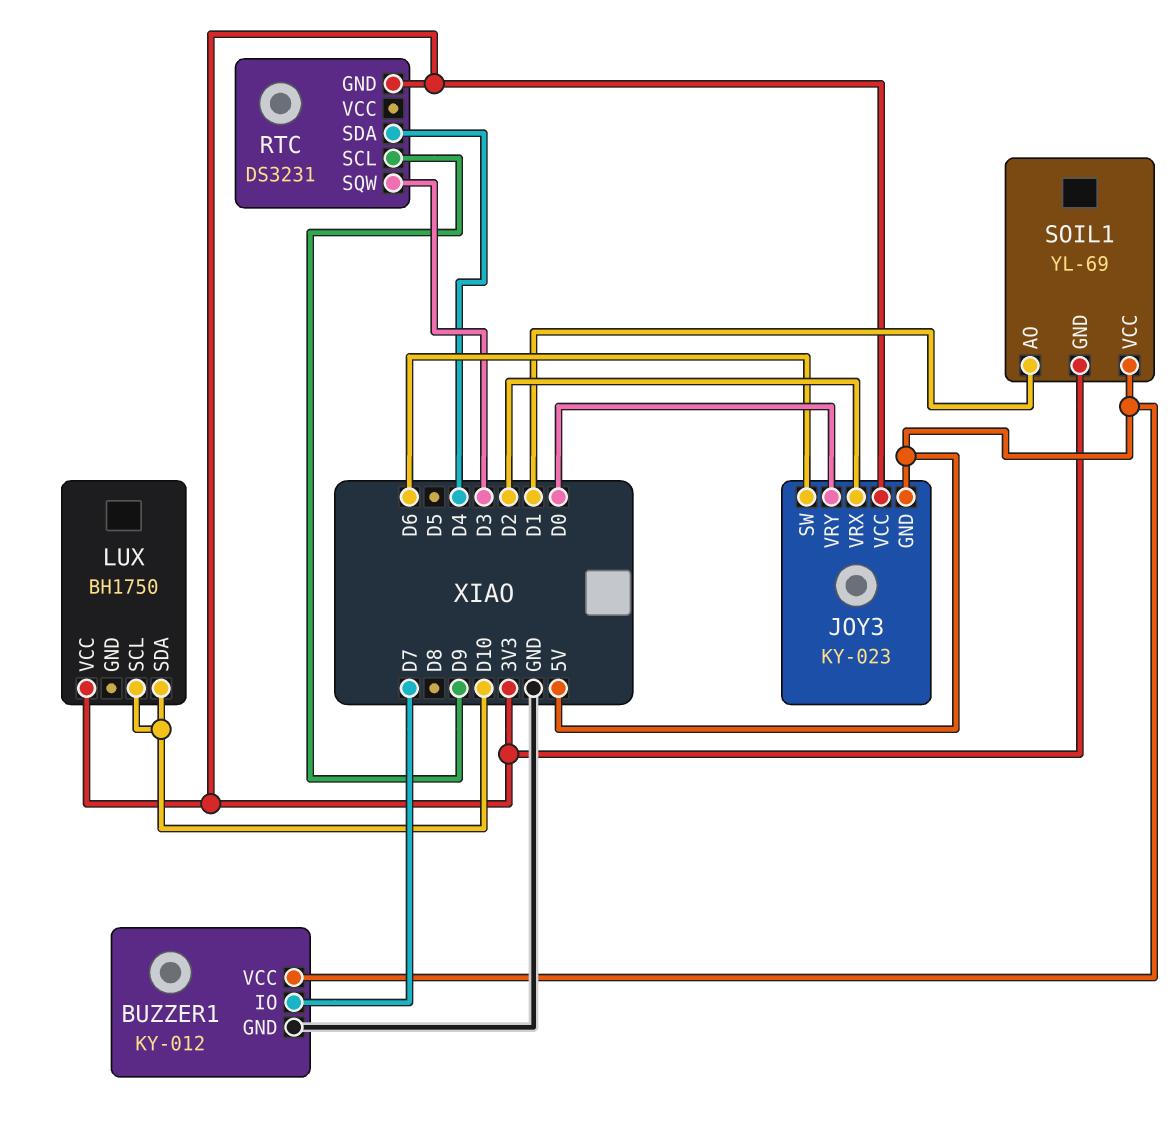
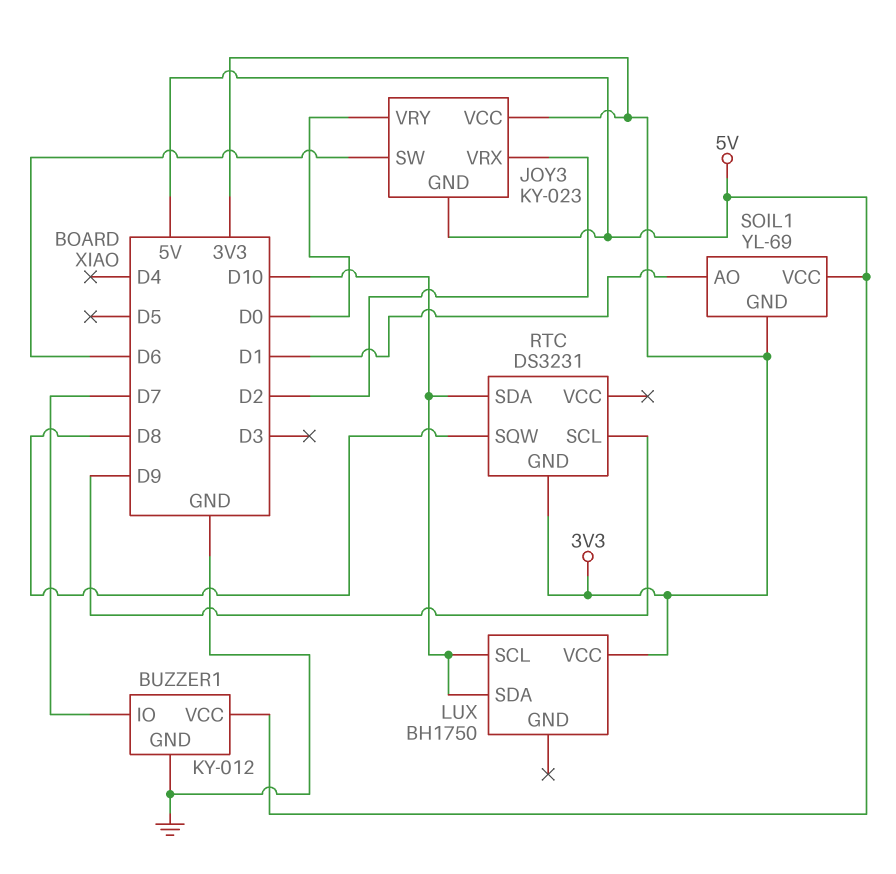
RTC pin SDA: D4 -> D10
RTC pin SQW: D3 -> D8

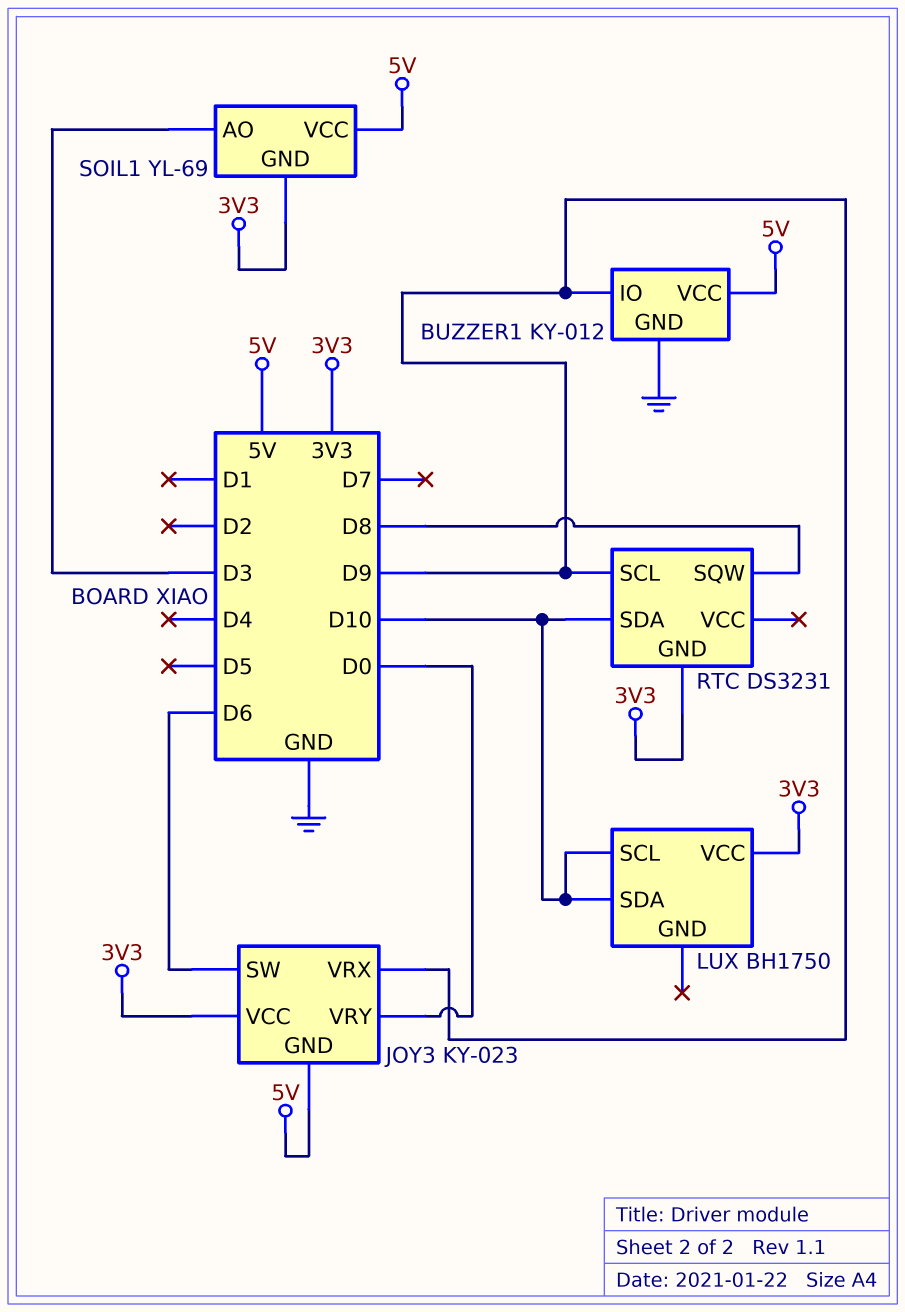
BUZZER1 pin IO: D7 -> D9
JOY3 pin VRX: D2 -> D9
SOIL1 pin AO: D1 -> D3

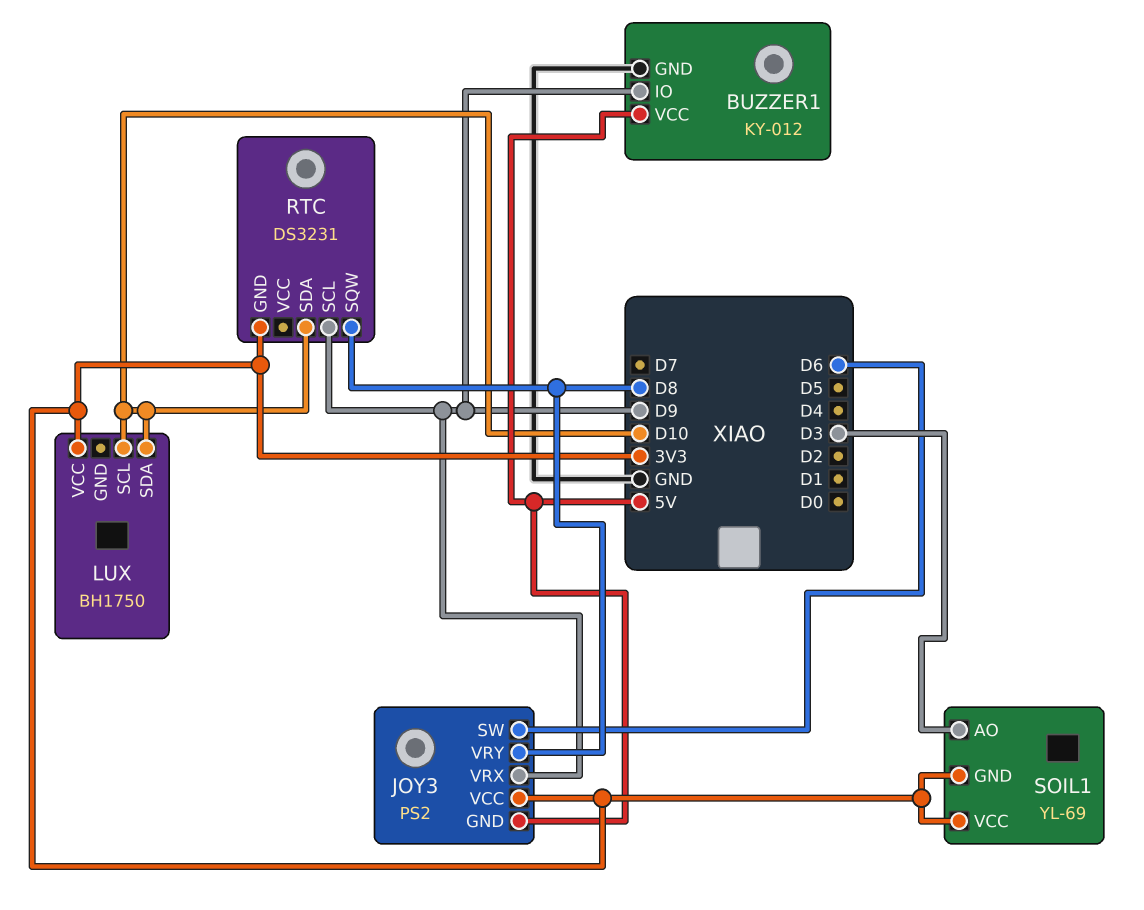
JOY3: KY-023 -> PS2
JOY3 pin VRY: D0 -> D8
SOIL1 pin VCC: 5V -> 3V3

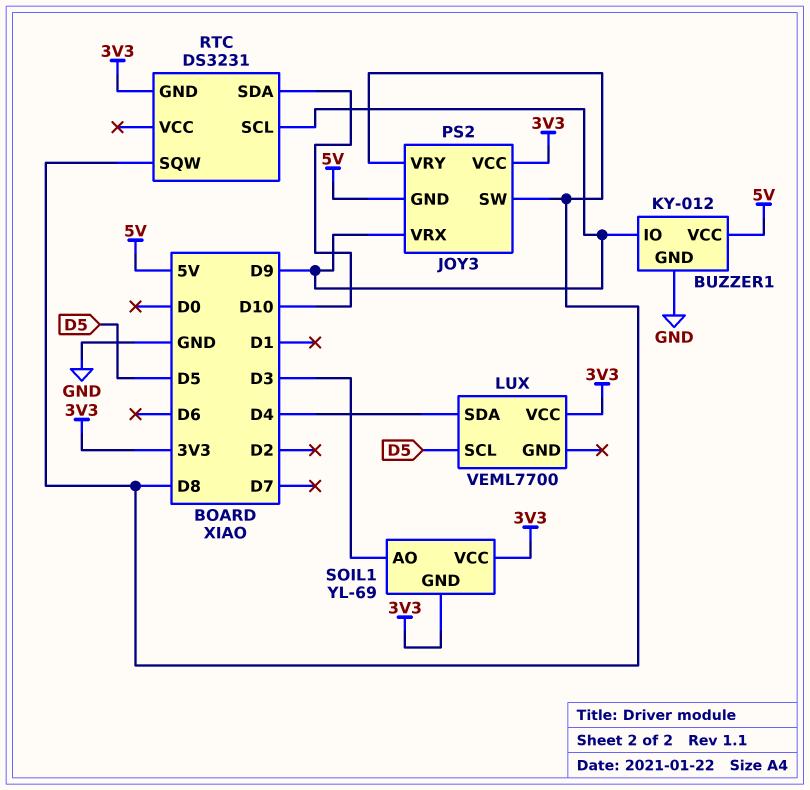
JOY3 pin SW: D6 -> D8
LUX: BH1750 -> VEML7700
LUX pin SCL: D10 -> D5
LUX pin SDA: D10 -> D4

